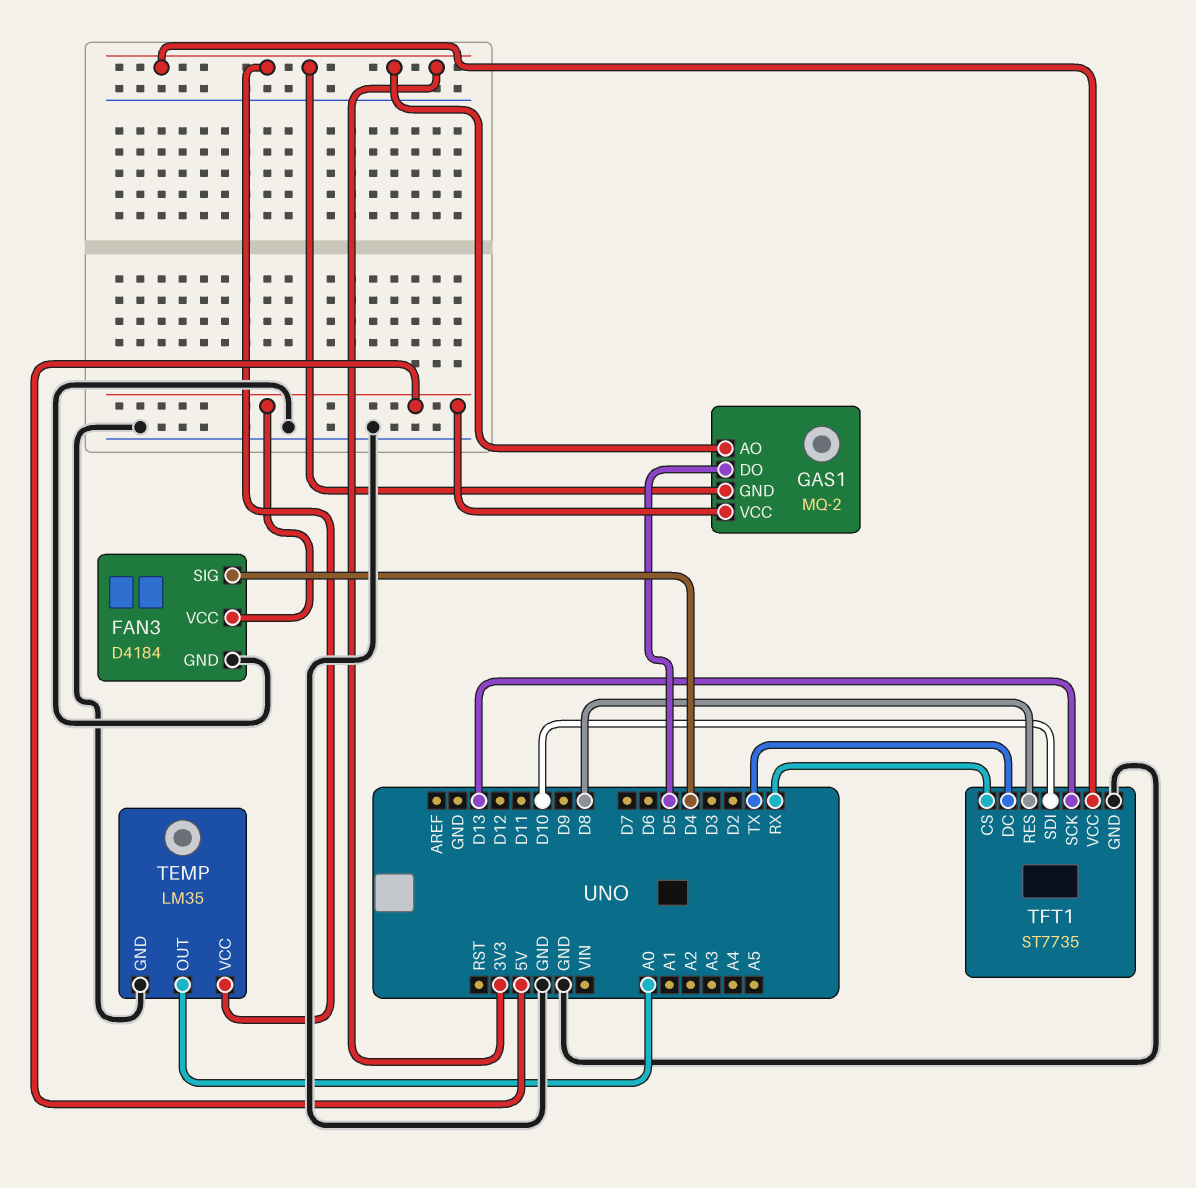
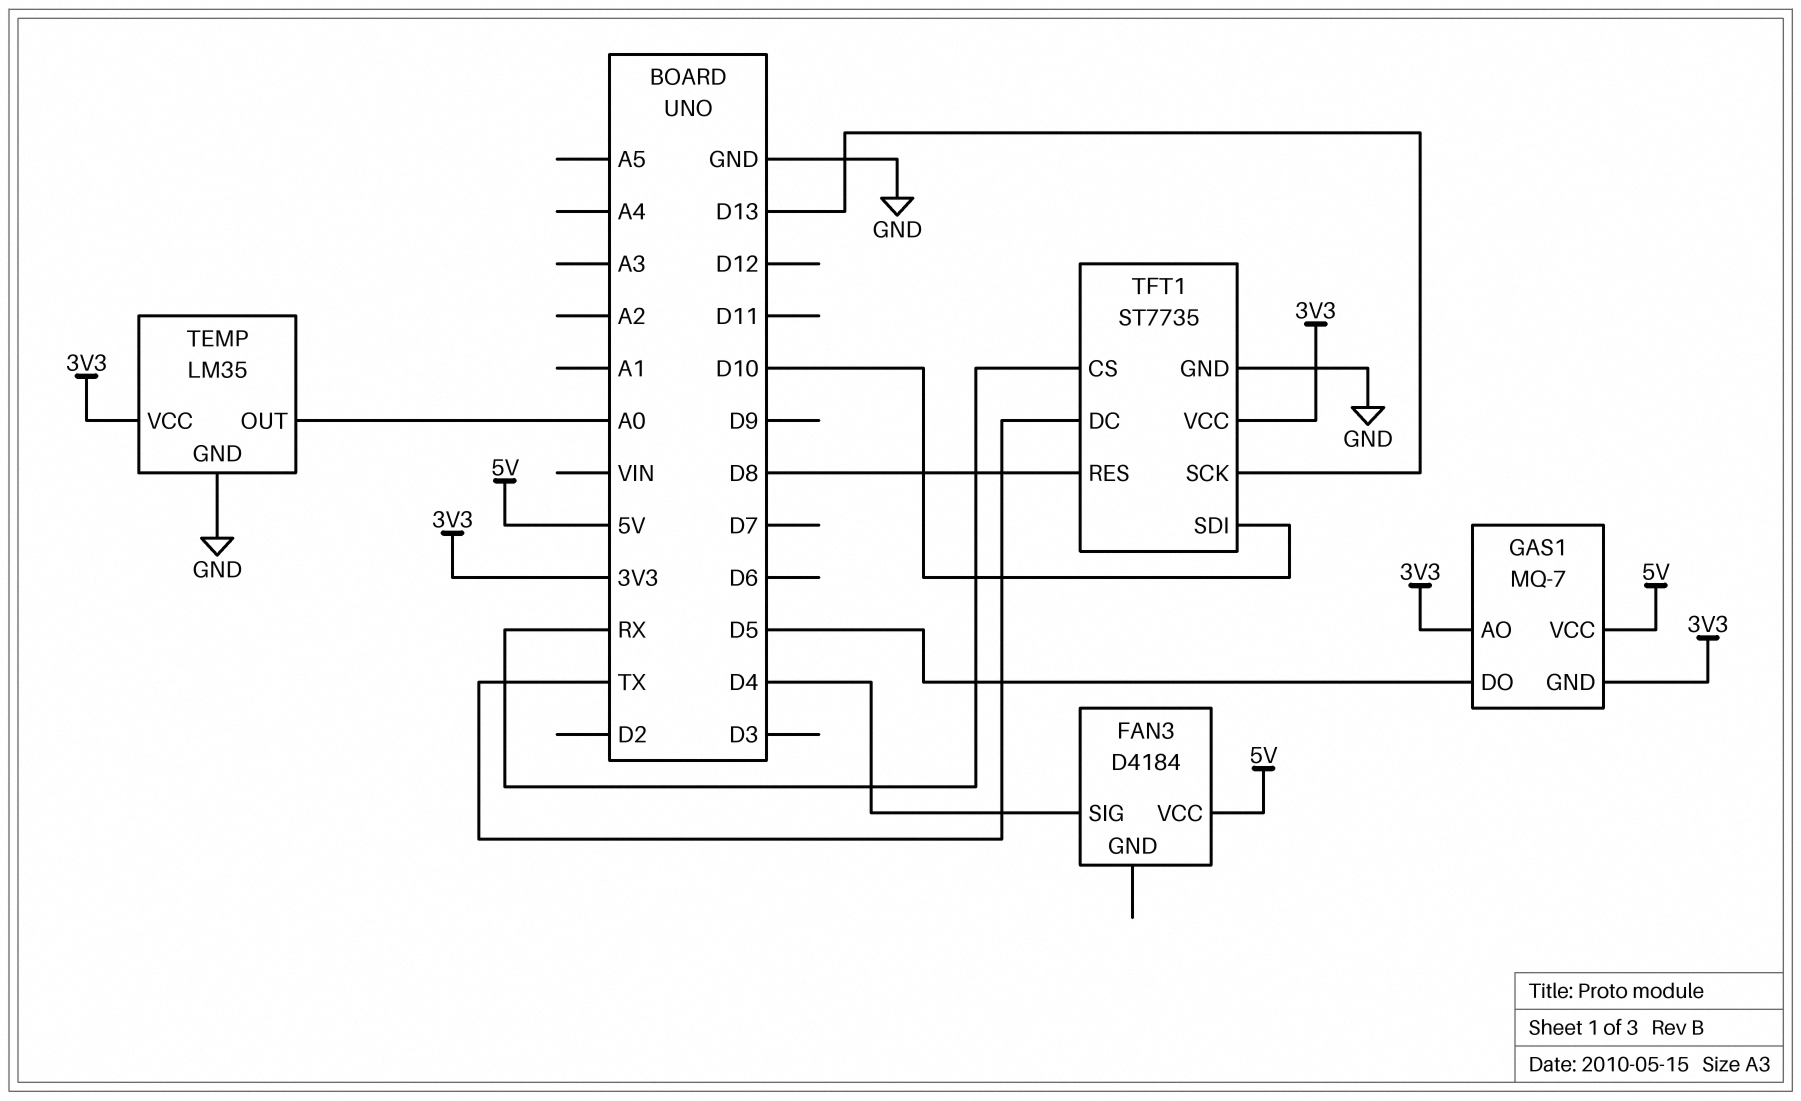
FAN3 pin GND: GND -> none
GAS1: MQ-2 -> MQ-7

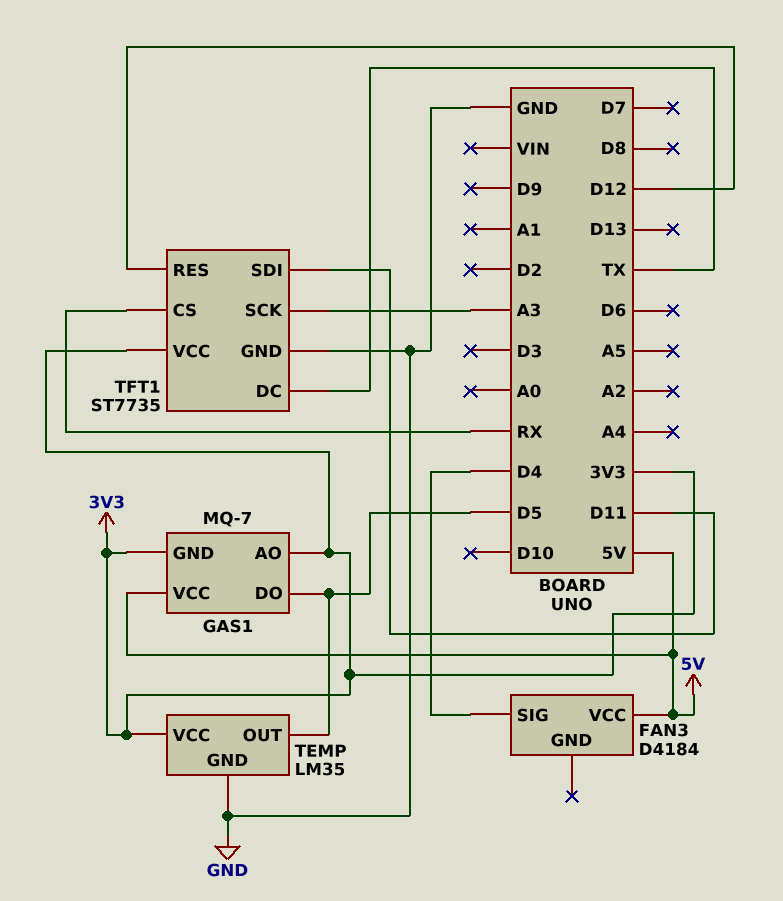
TEMP pin OUT: A0 -> D5
TFT1 pin RES: D8 -> D12
TFT1 pin SCK: D13 -> A3
TFT1 pin SDI: D10 -> D11

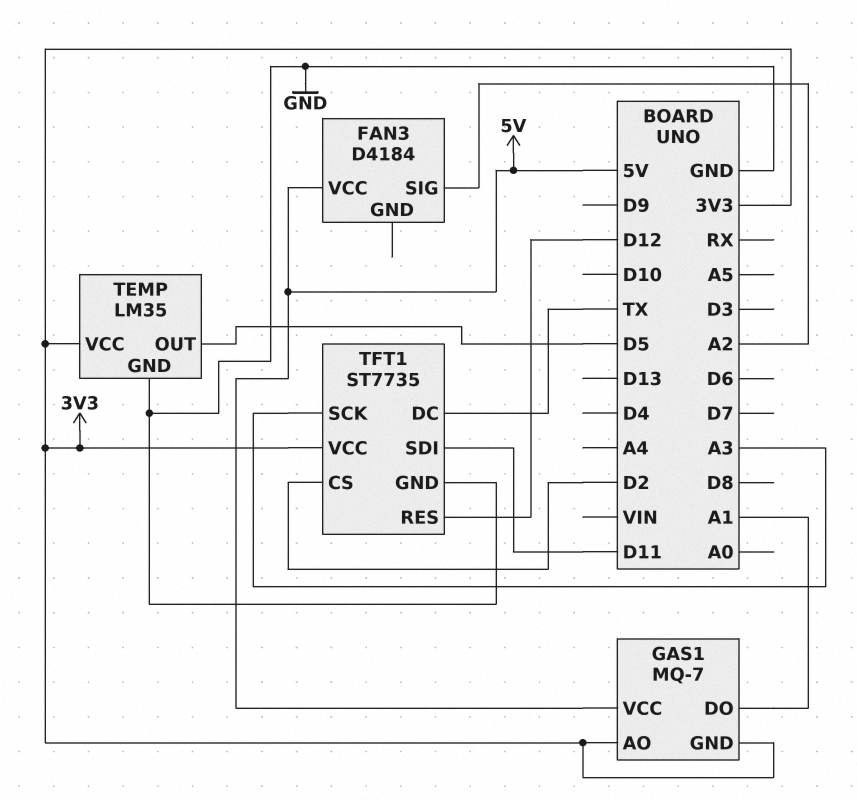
FAN3 pin SIG: D4 -> A2
GAS1 pin DO: D5 -> A1
TFT1 pin CS: RX -> D2

